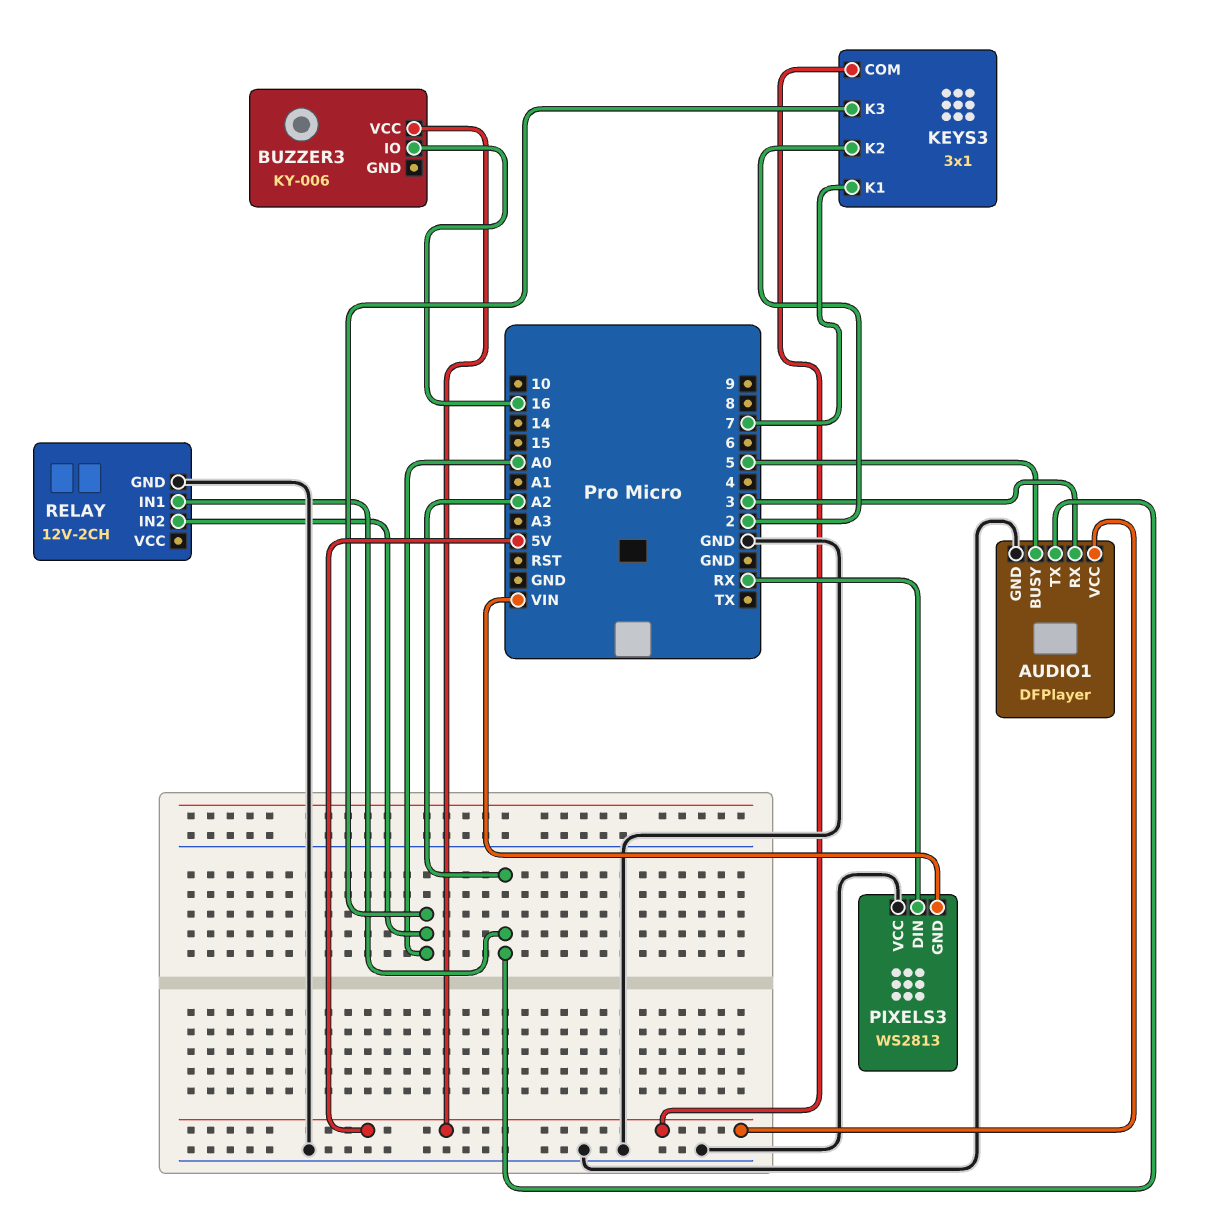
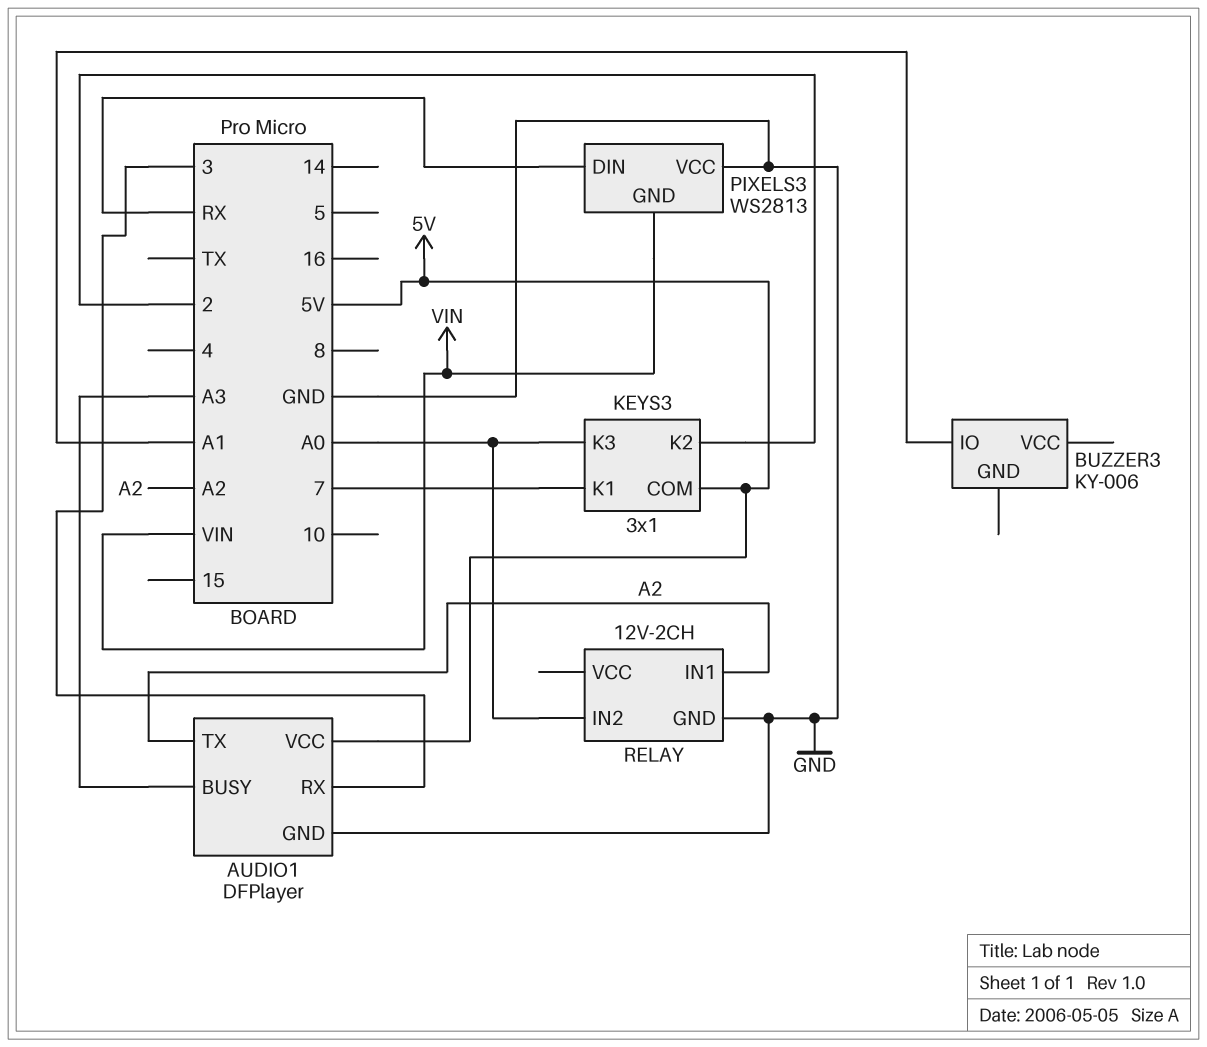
AUDIO1 pin BUSY: 5 -> A3
BUZZER3 pin IO: 16 -> A1
BUZZER3 pin VCC: 5V -> none

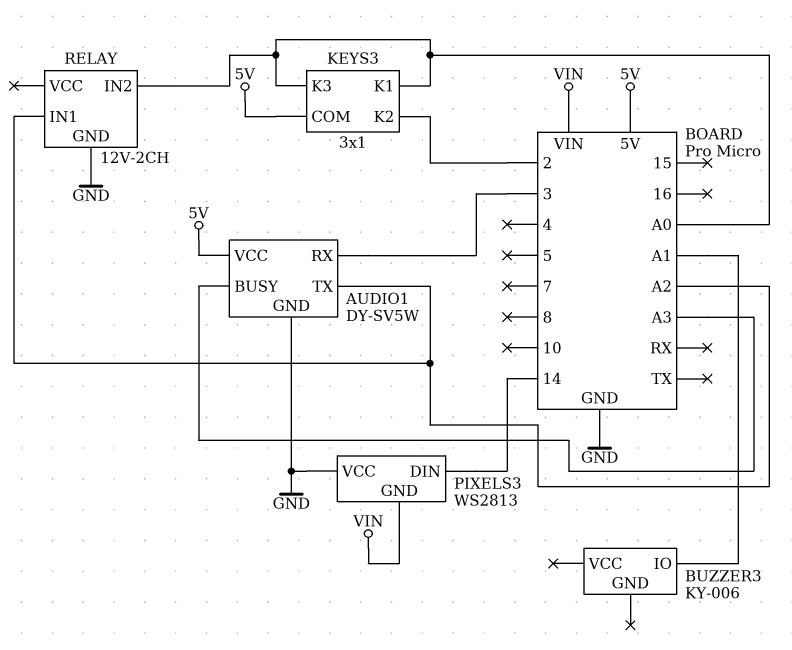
AUDIO1: DFPlayer -> DY-SV5W
KEYS3 pin K1: 7 -> A0
PIXELS3 pin DIN: RX -> 14

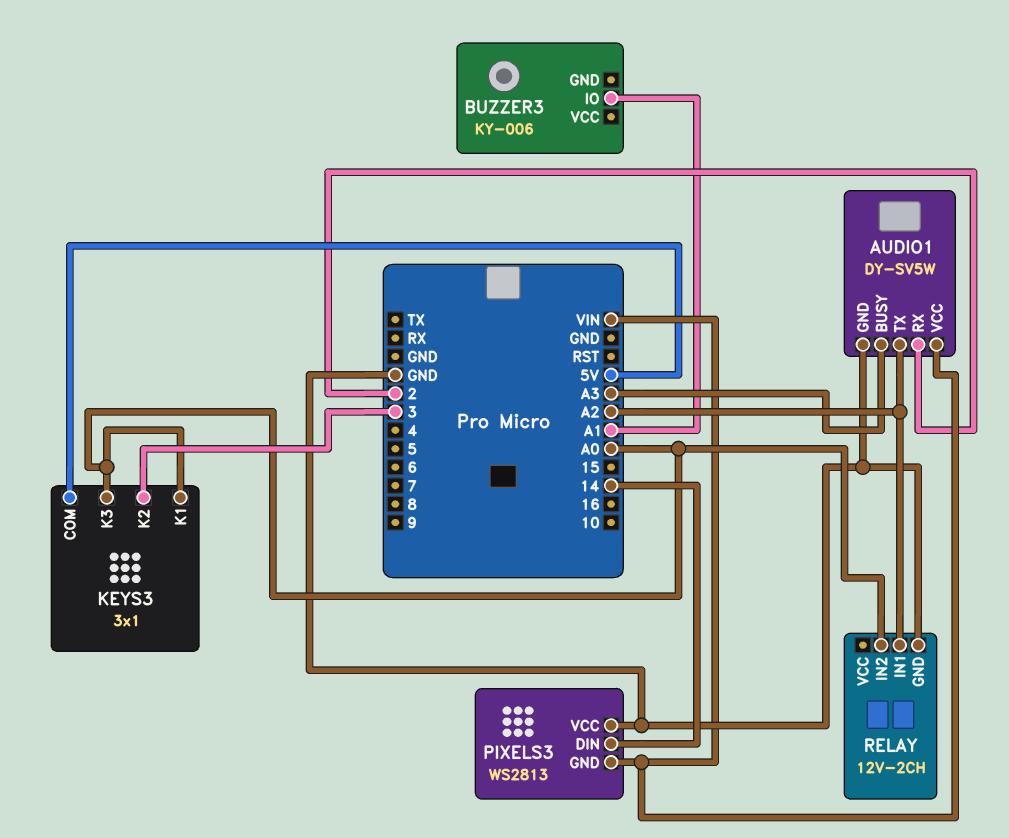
AUDIO1 pin RX: 3 -> 2
AUDIO1 pin VCC: 5V -> VIN
KEYS3 pin K2: 2 -> 3

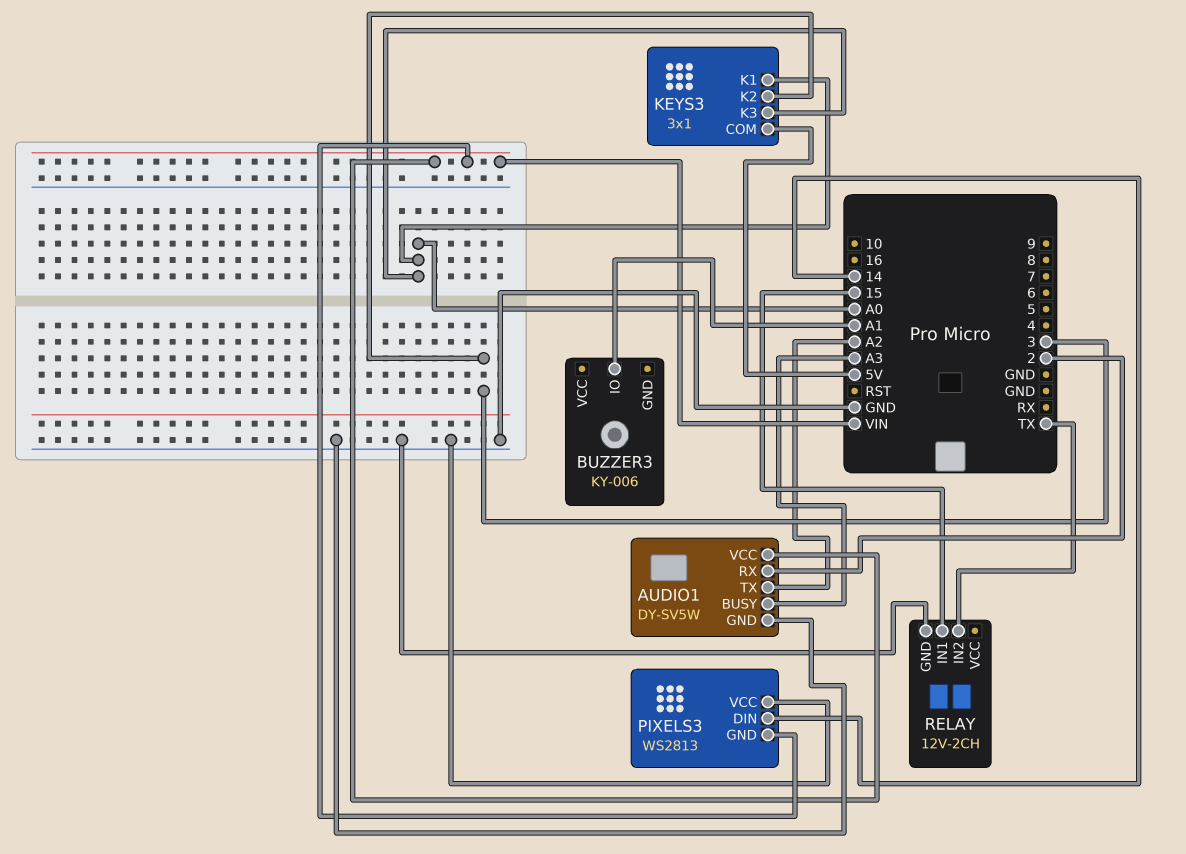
RELAY pin IN1: A2 -> 15
RELAY pin IN2: A0 -> TX

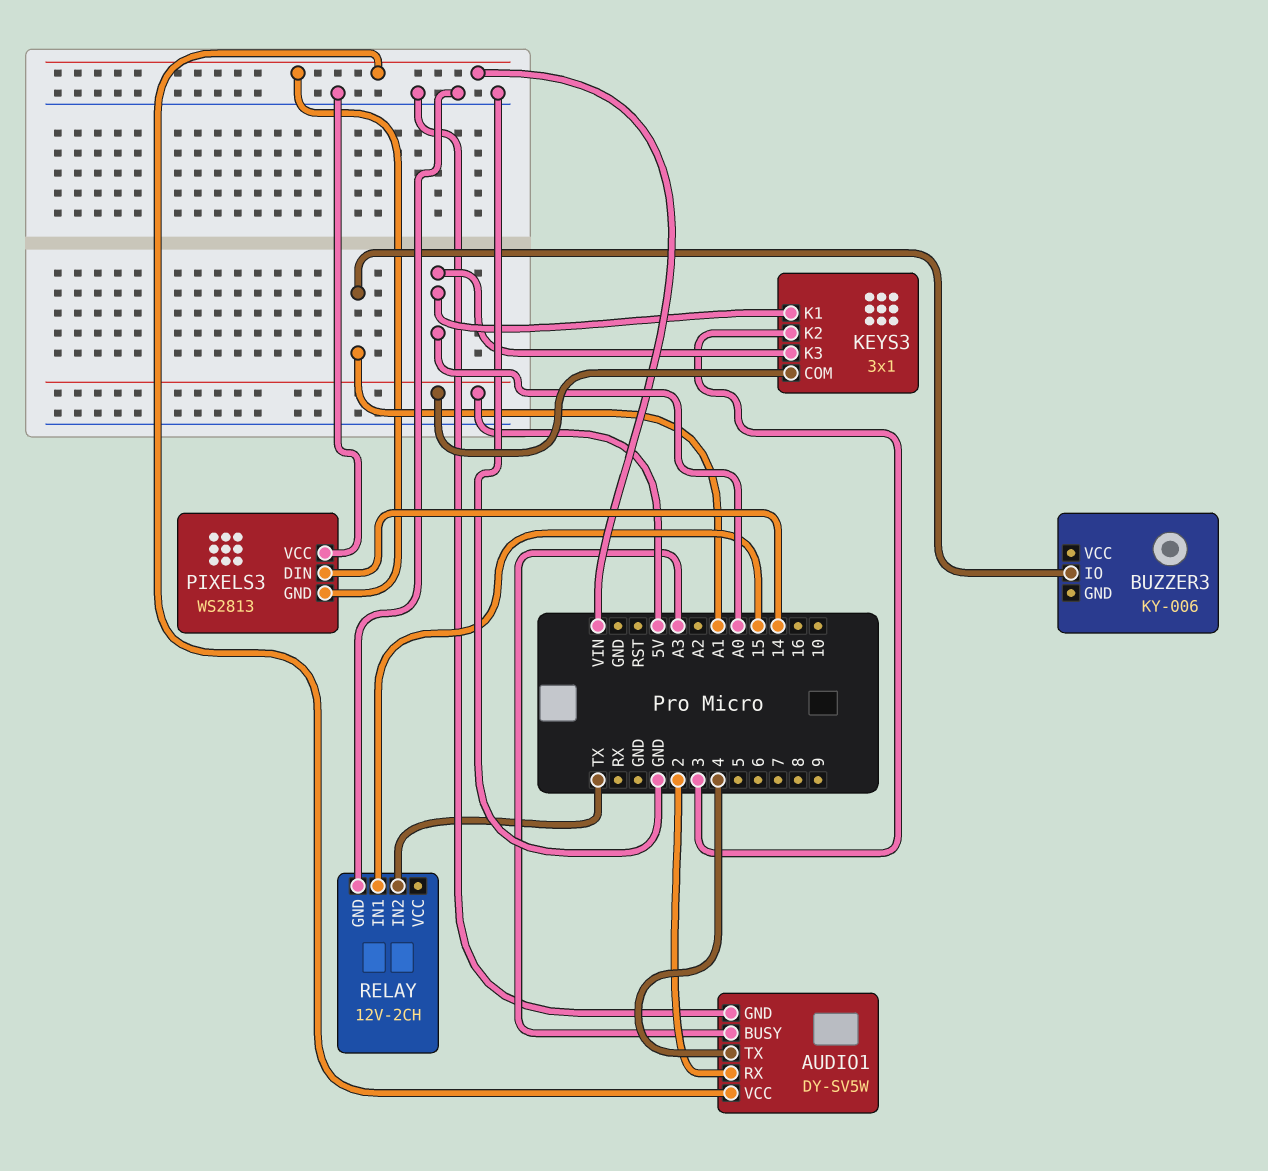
AUDIO1 pin TX: A2 -> 4

